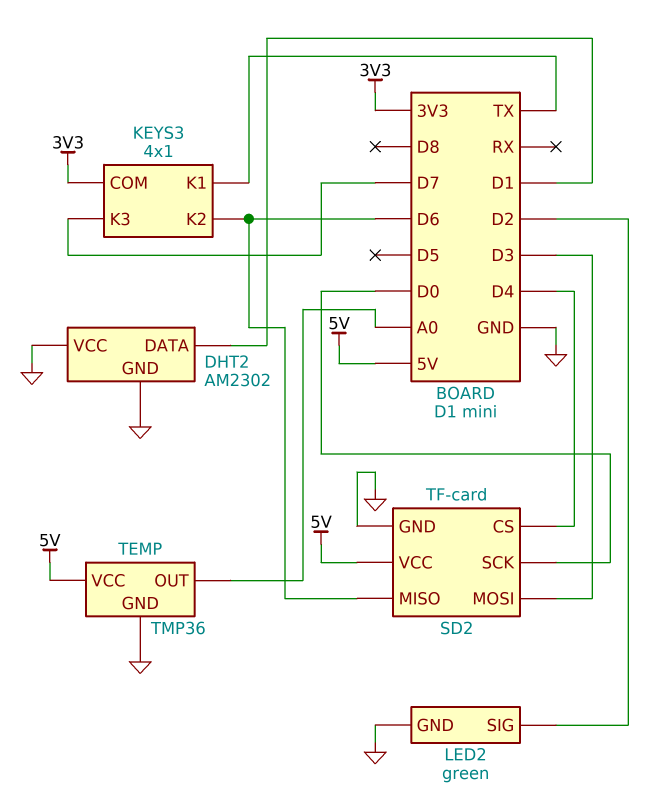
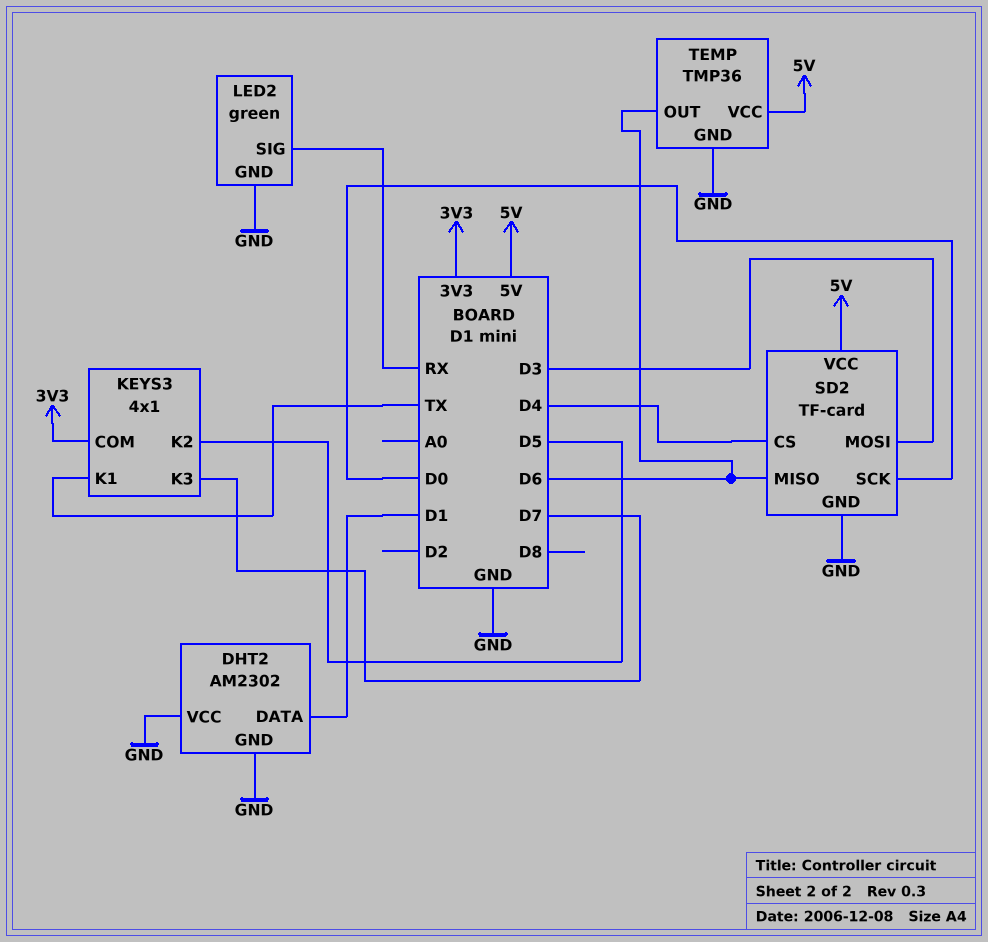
KEYS3 pin K2: D6 -> D5
LED2 pin SIG: D2 -> RX
TEMP pin OUT: A0 -> D6

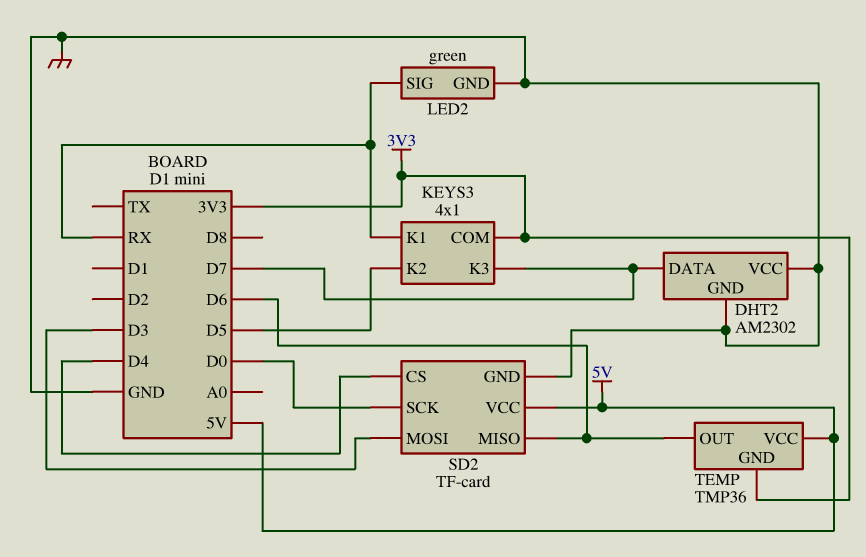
DHT2 pin DATA: D1 -> D7
KEYS3 pin K1: TX -> RX
TEMP pin GND: GND -> 3V3

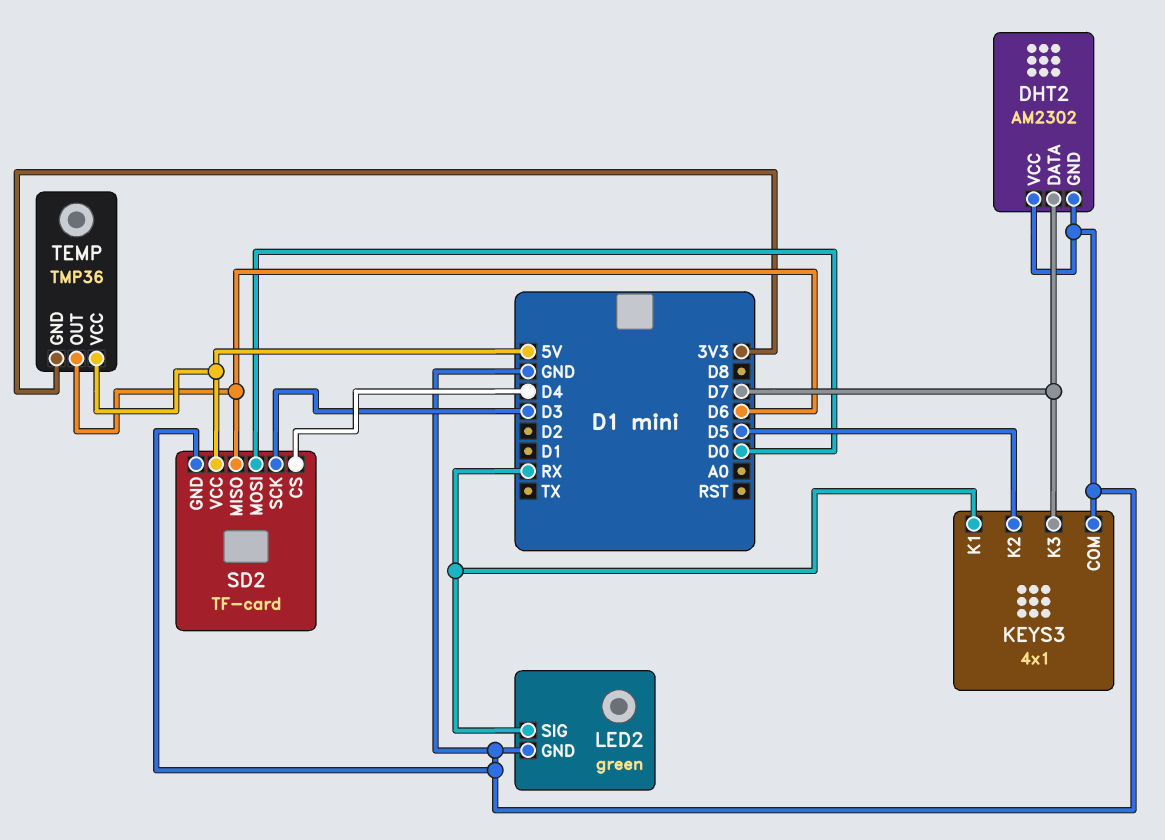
KEYS3 pin COM: 3V3 -> GND
SD2 pin MOSI: D3 -> D0
SD2 pin SCK: D0 -> D3

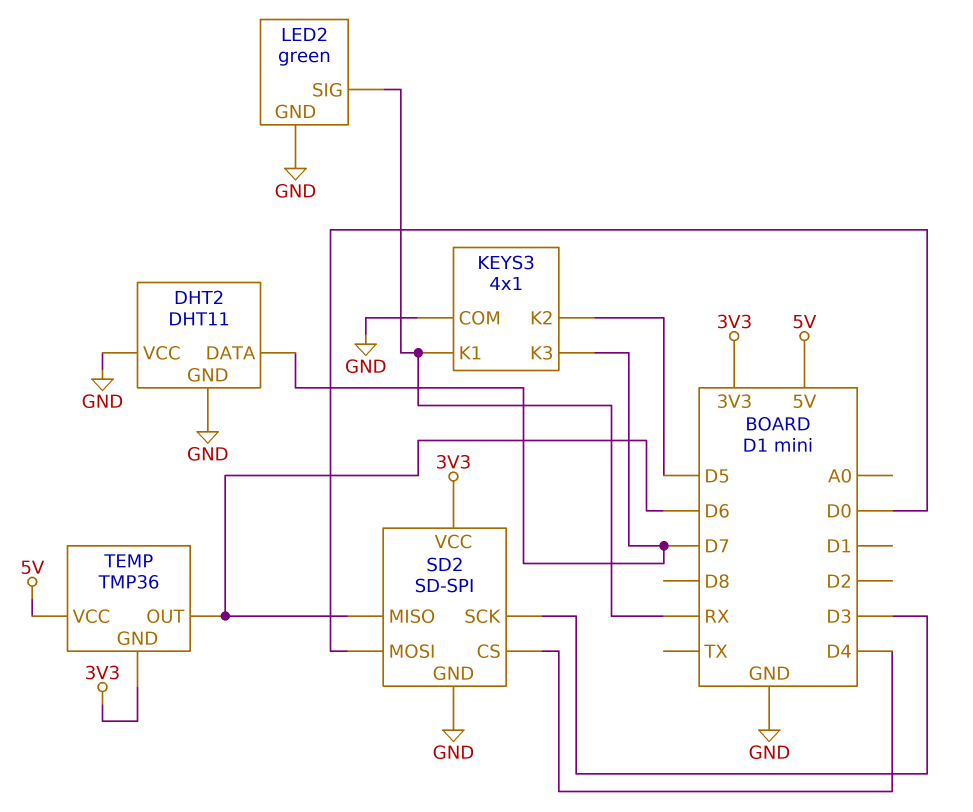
DHT2: AM2302 -> DHT11
SD2: TF-card -> SD-SPI
SD2 pin VCC: 5V -> 3V3

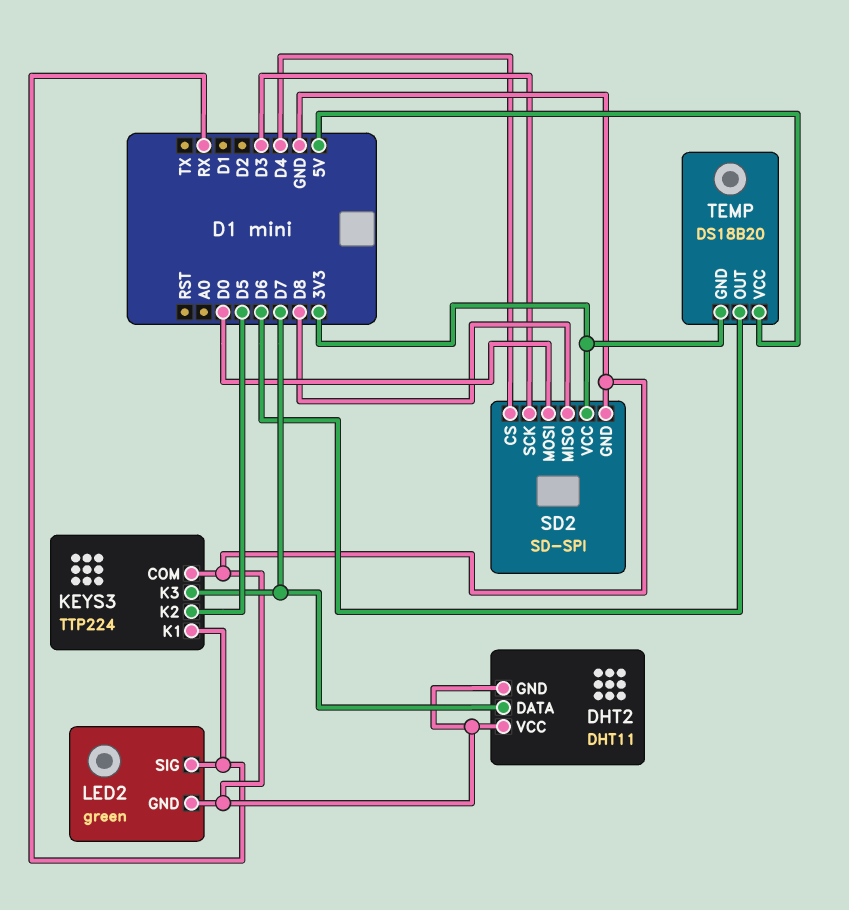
KEYS3: 4x1 -> TTP224
SD2 pin MISO: D6 -> D8
TEMP: TMP36 -> DS18B20

